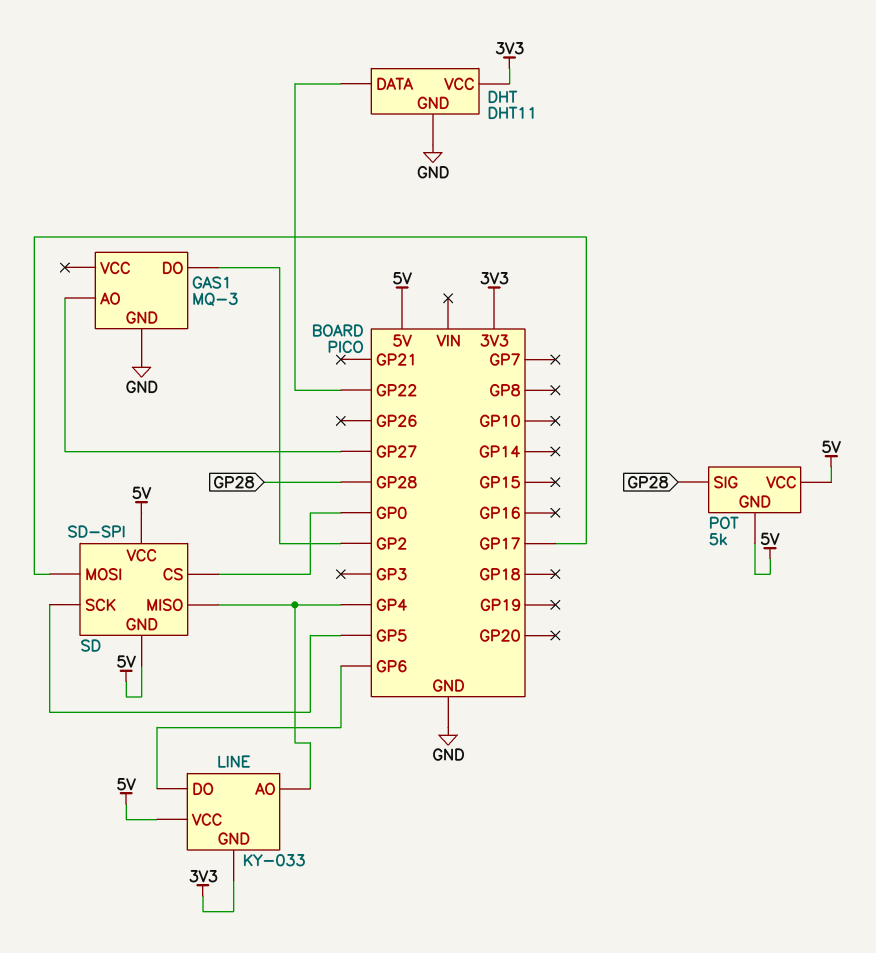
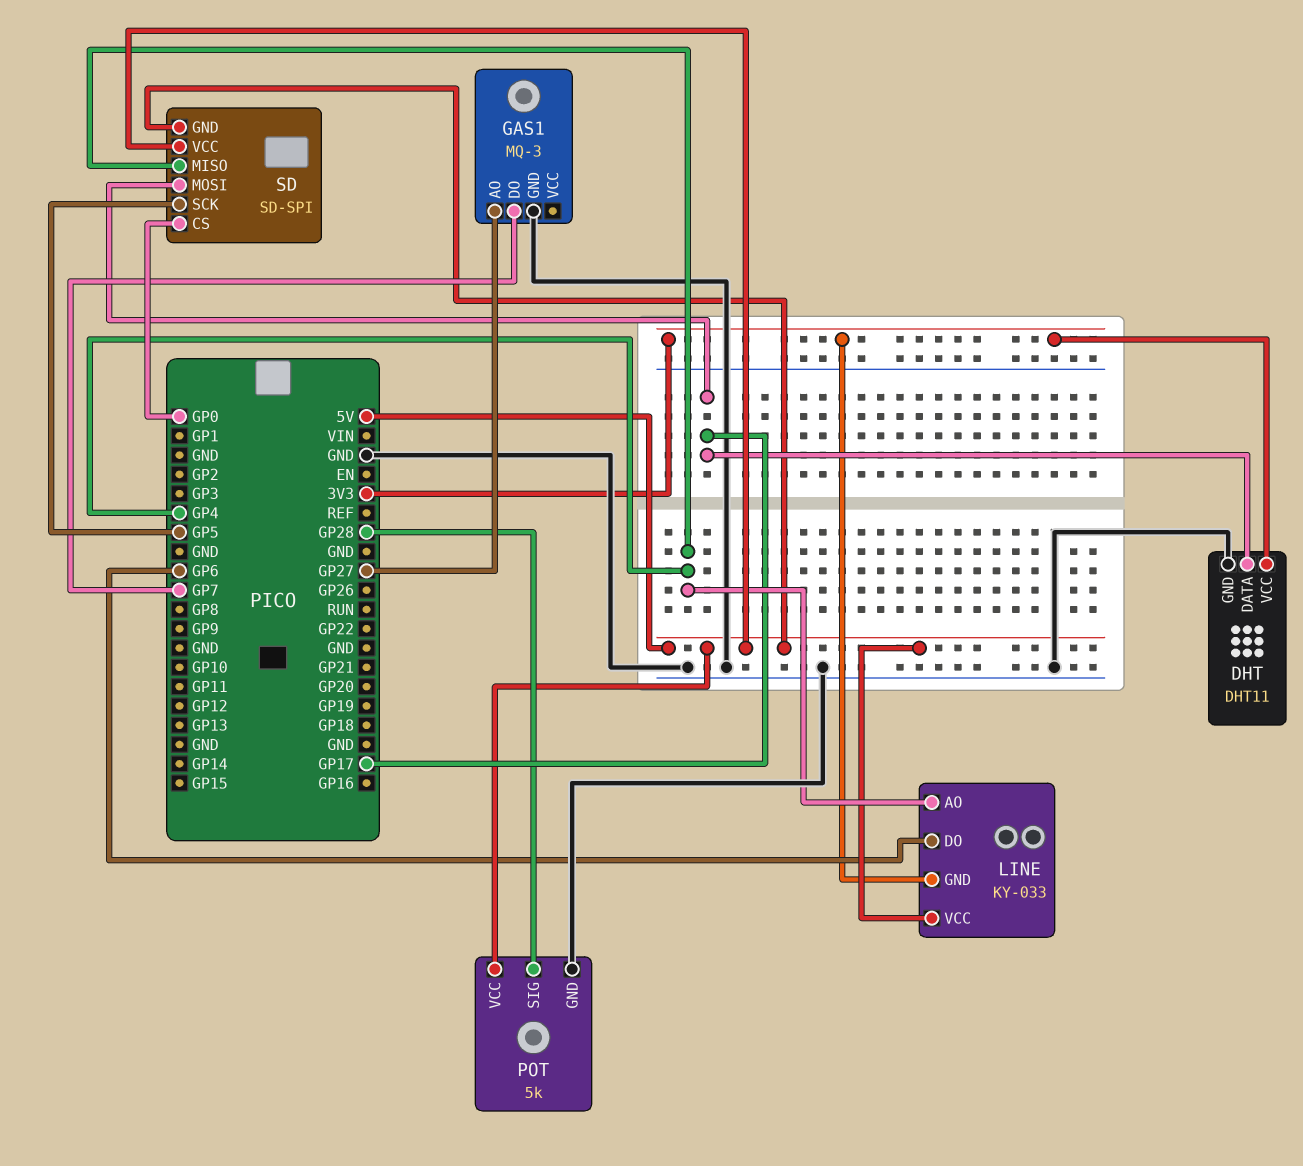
DHT pin DATA: GP22 -> GP17
GAS1 pin DO: GP2 -> GP7
POT pin GND: 5V -> GND

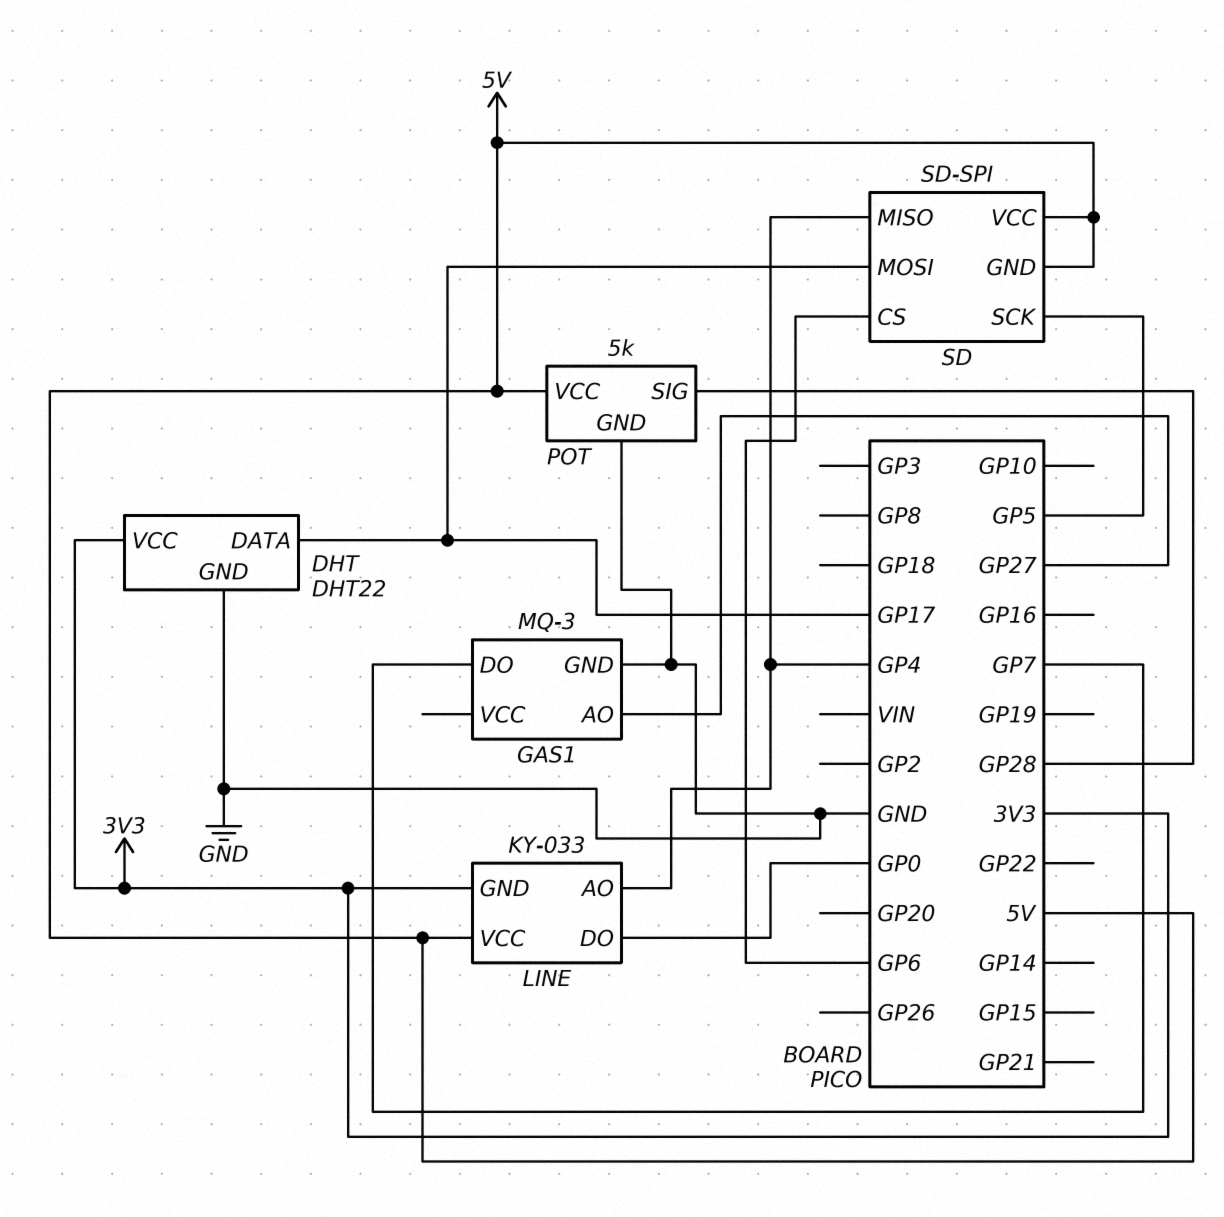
DHT: DHT11 -> DHT22
LINE pin DO: GP6 -> GP0
SD pin CS: GP0 -> GP6

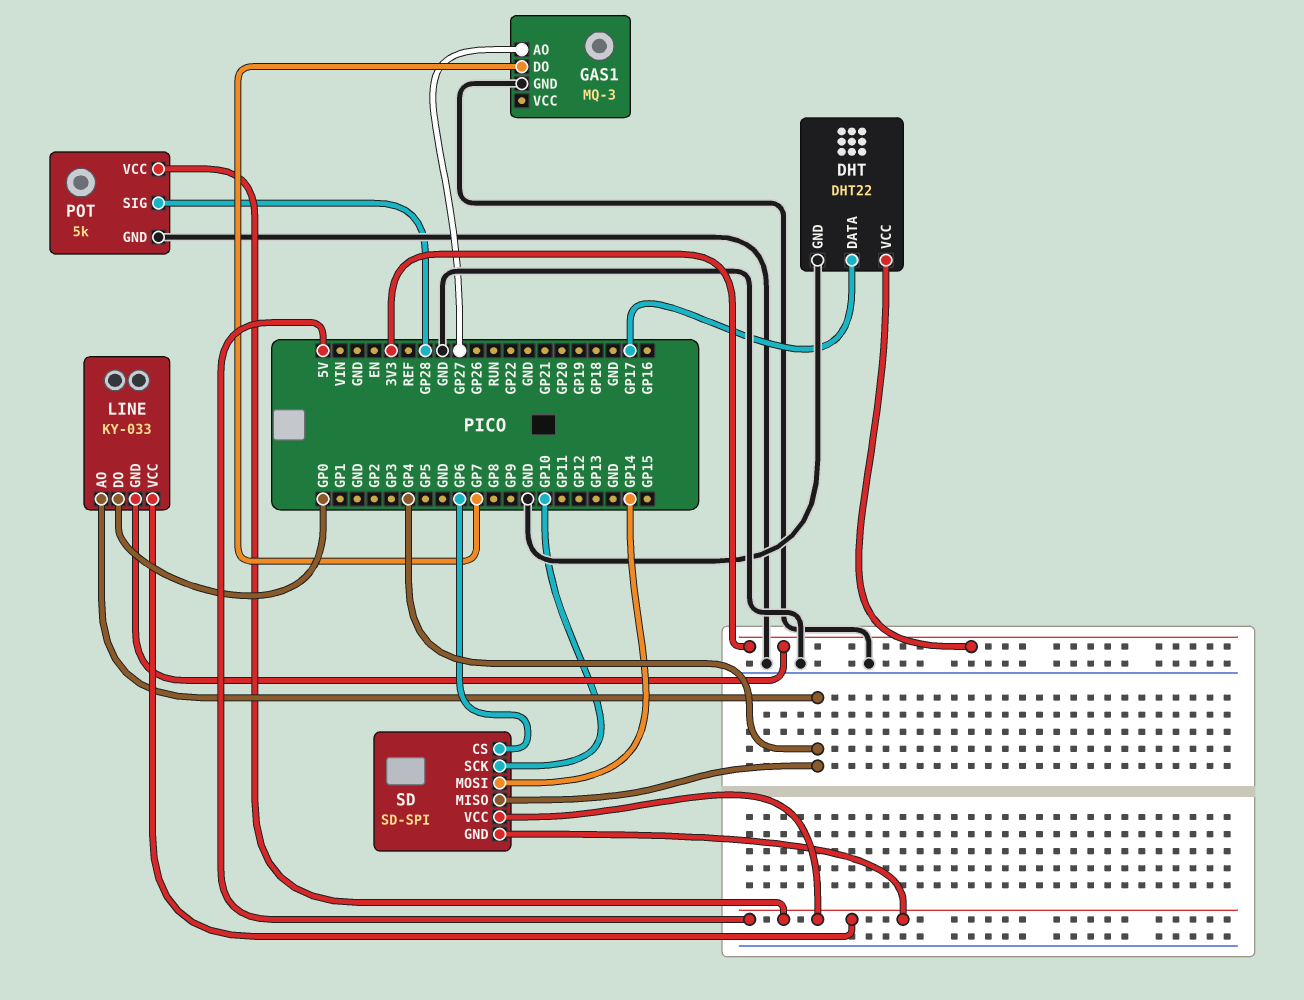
SD pin MOSI: GP17 -> GP14
SD pin SCK: GP5 -> GP10

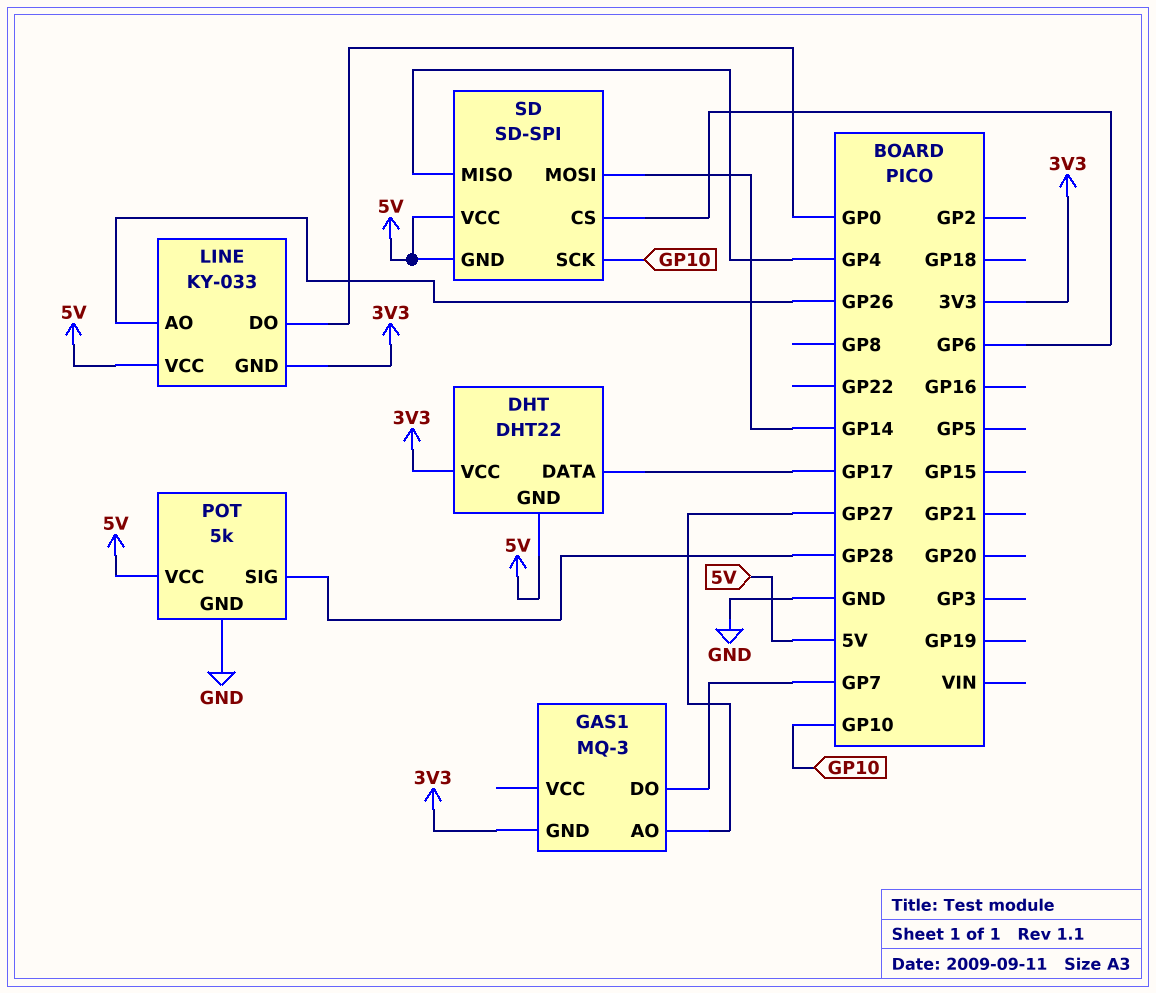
DHT pin GND: GND -> 5V
GAS1 pin GND: GND -> 3V3
LINE pin AO: GP4 -> GP26

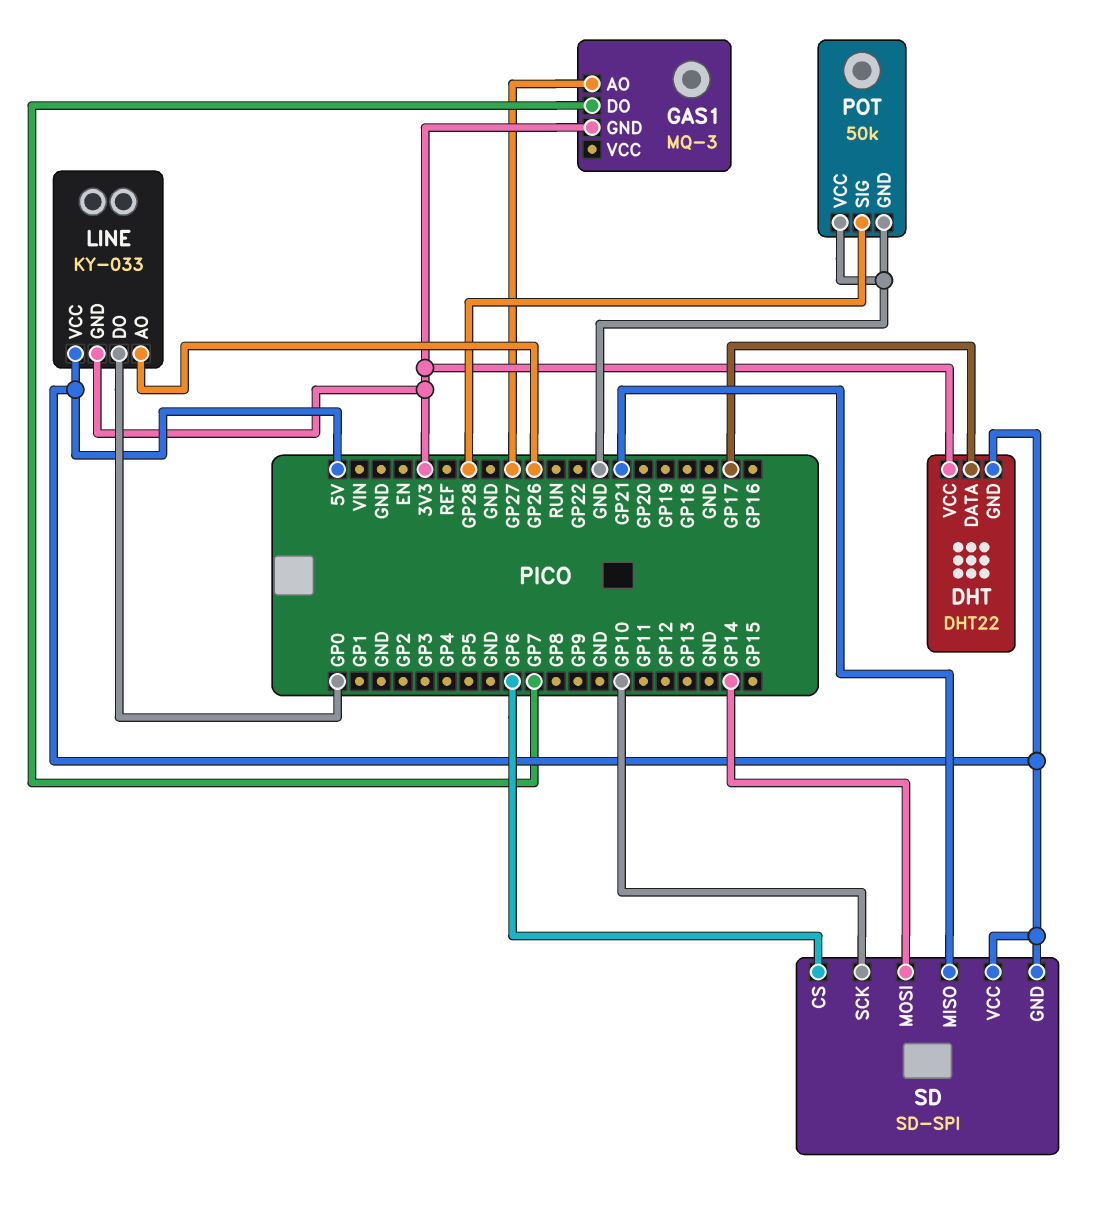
POT: 5k -> 50k
POT pin VCC: 5V -> GND
SD pin MISO: GP4 -> GP21

